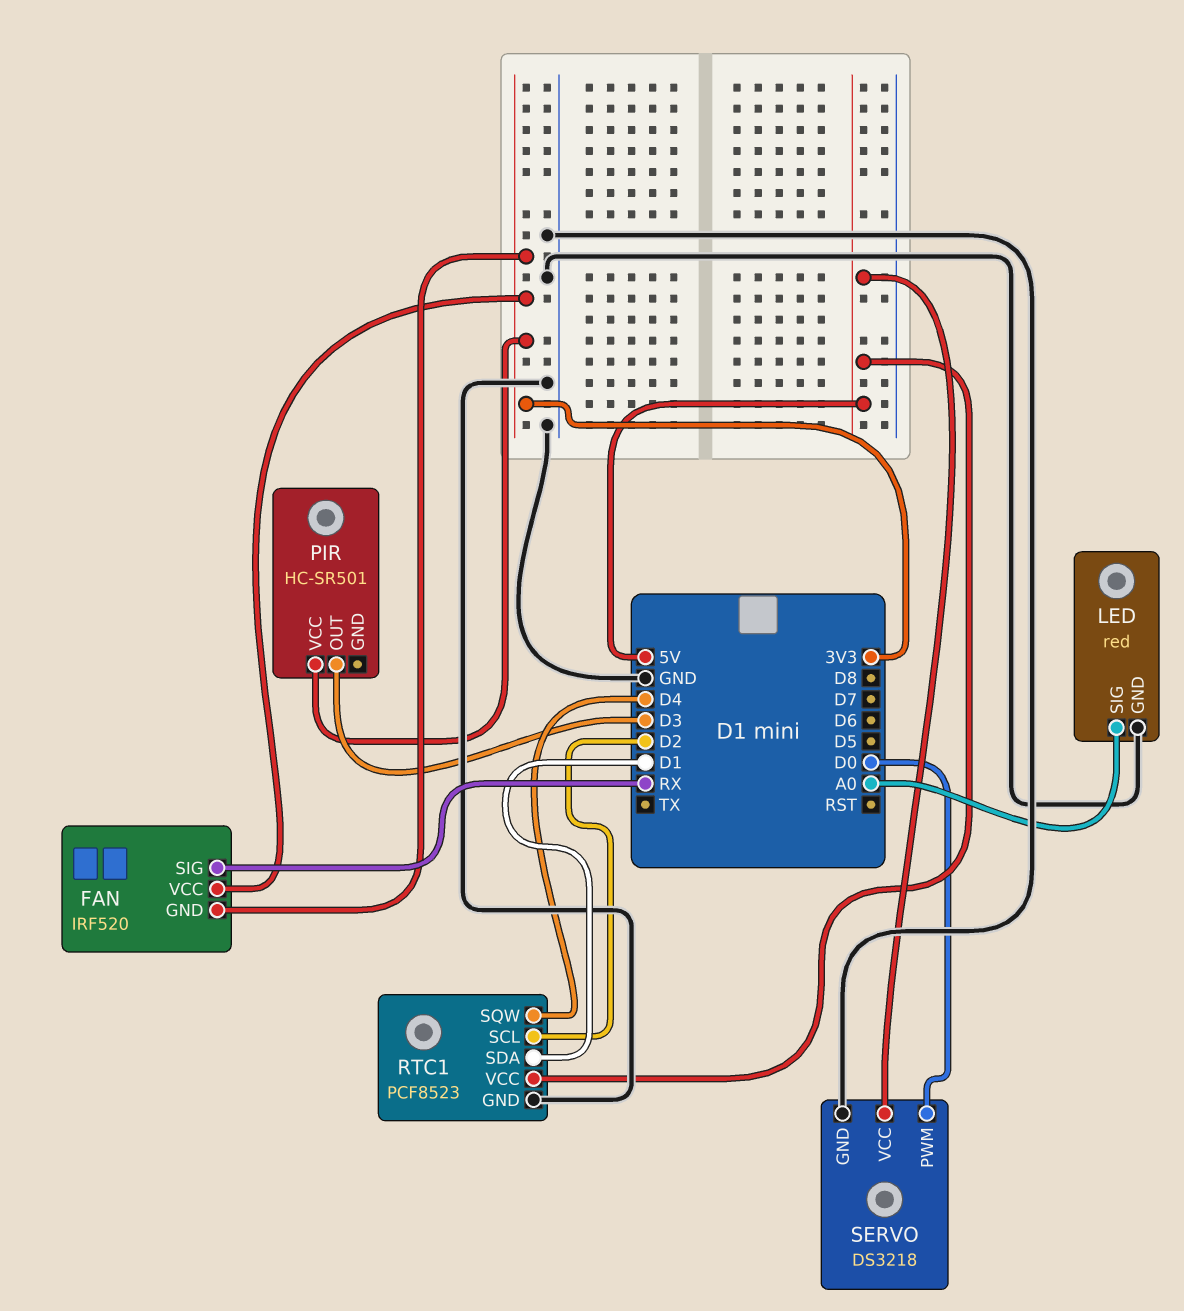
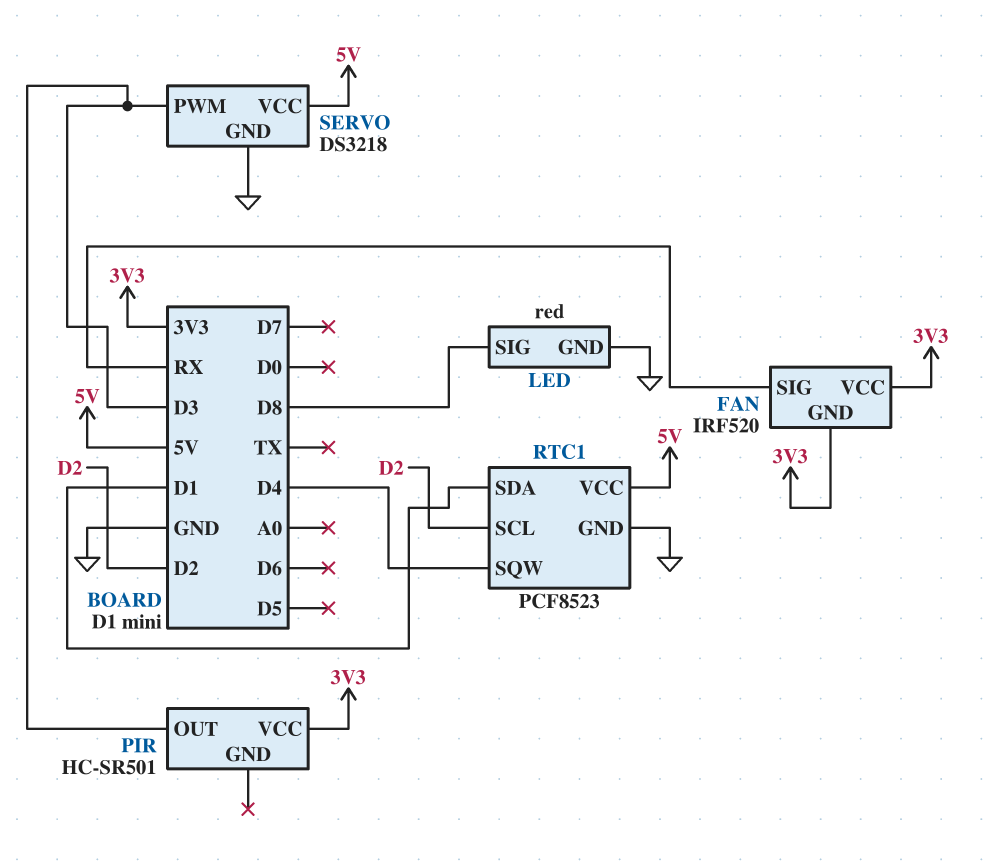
LED pin SIG: A0 -> D8
SERVO pin PWM: D0 -> D3

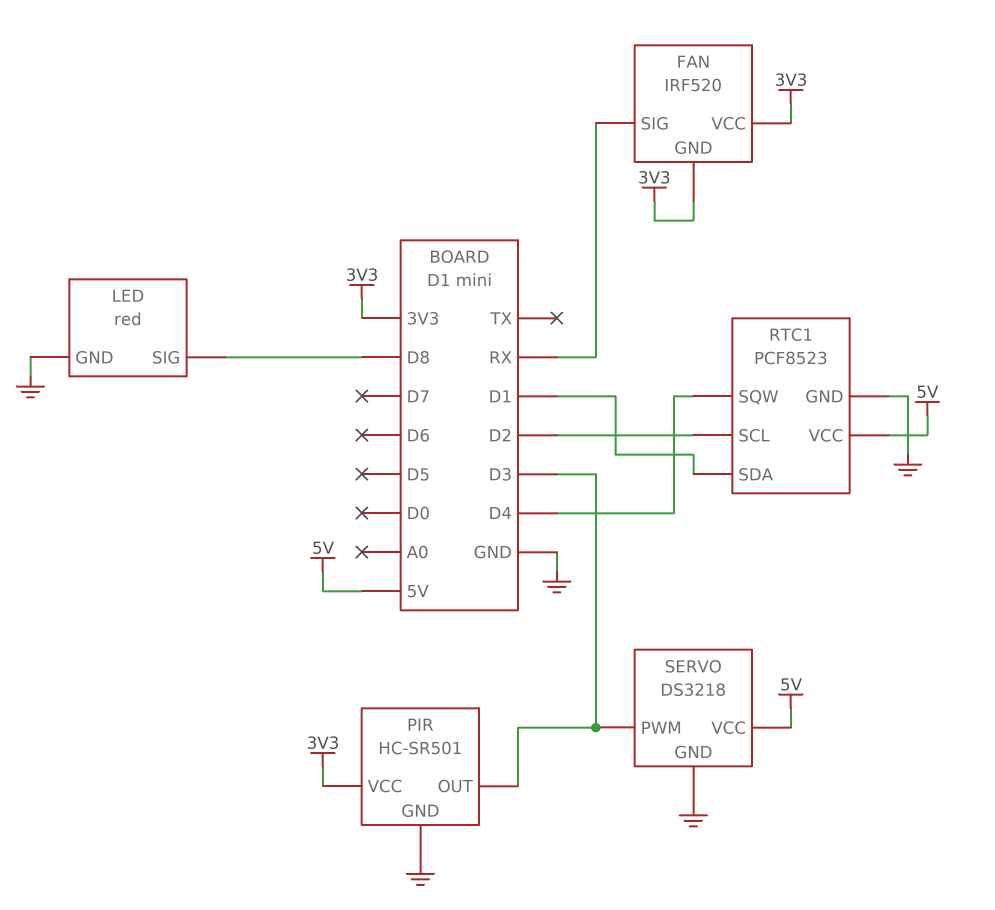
PIR pin GND: none -> GND

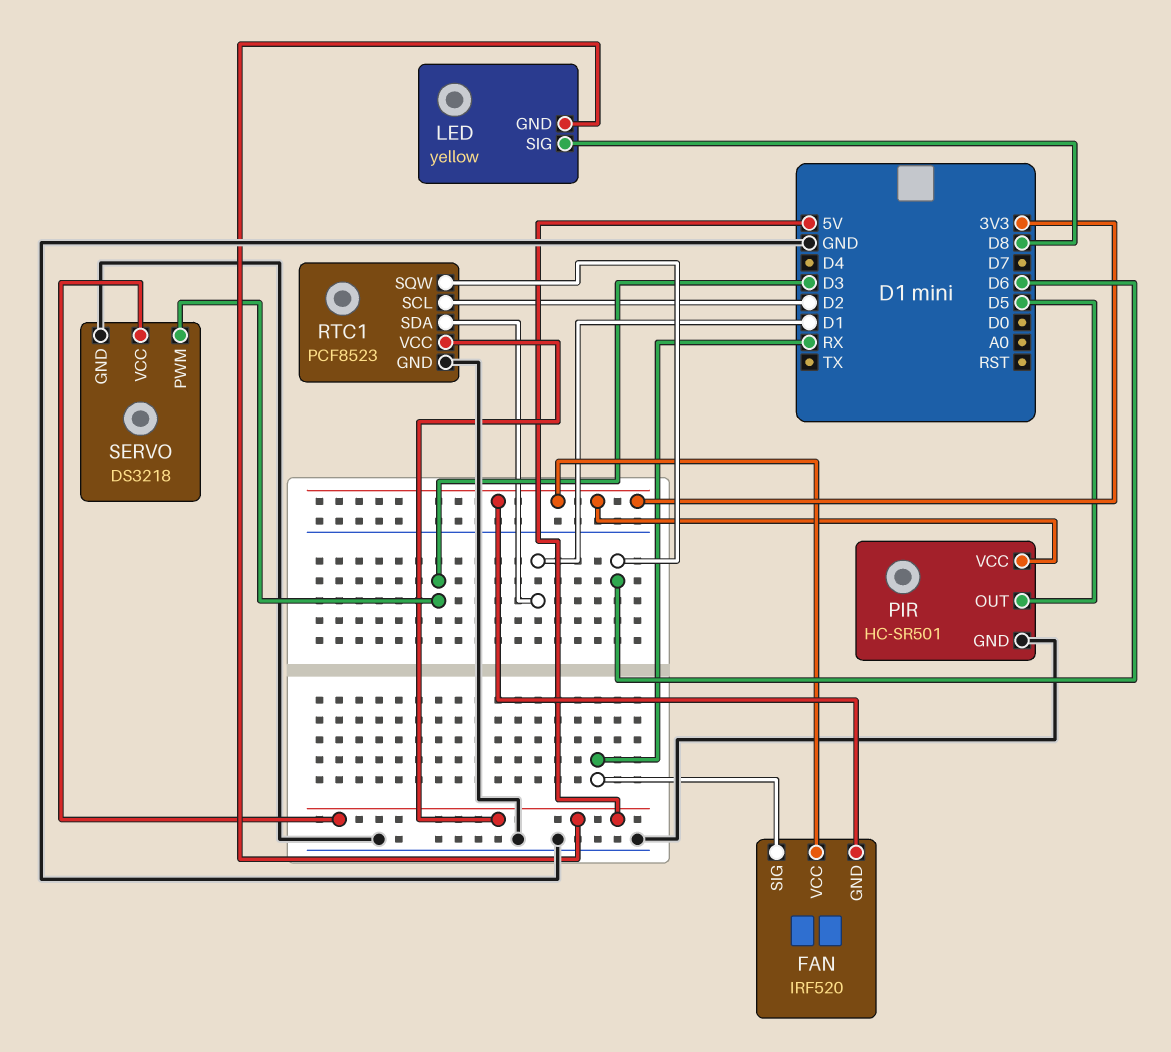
LED: red -> yellow
LED pin GND: GND -> 5V
PIR pin OUT: D3 -> D5
RTC1 pin SQW: D4 -> D6

